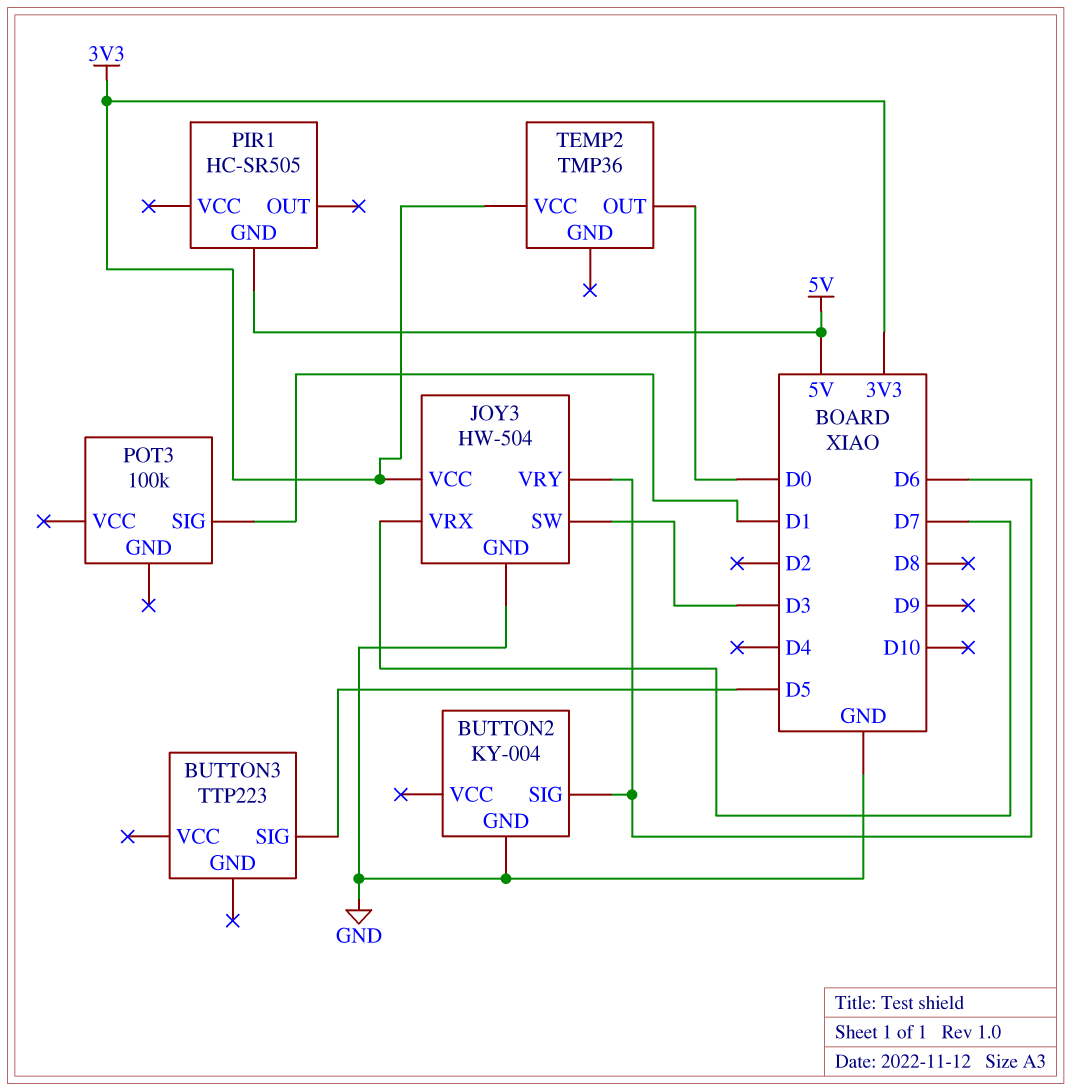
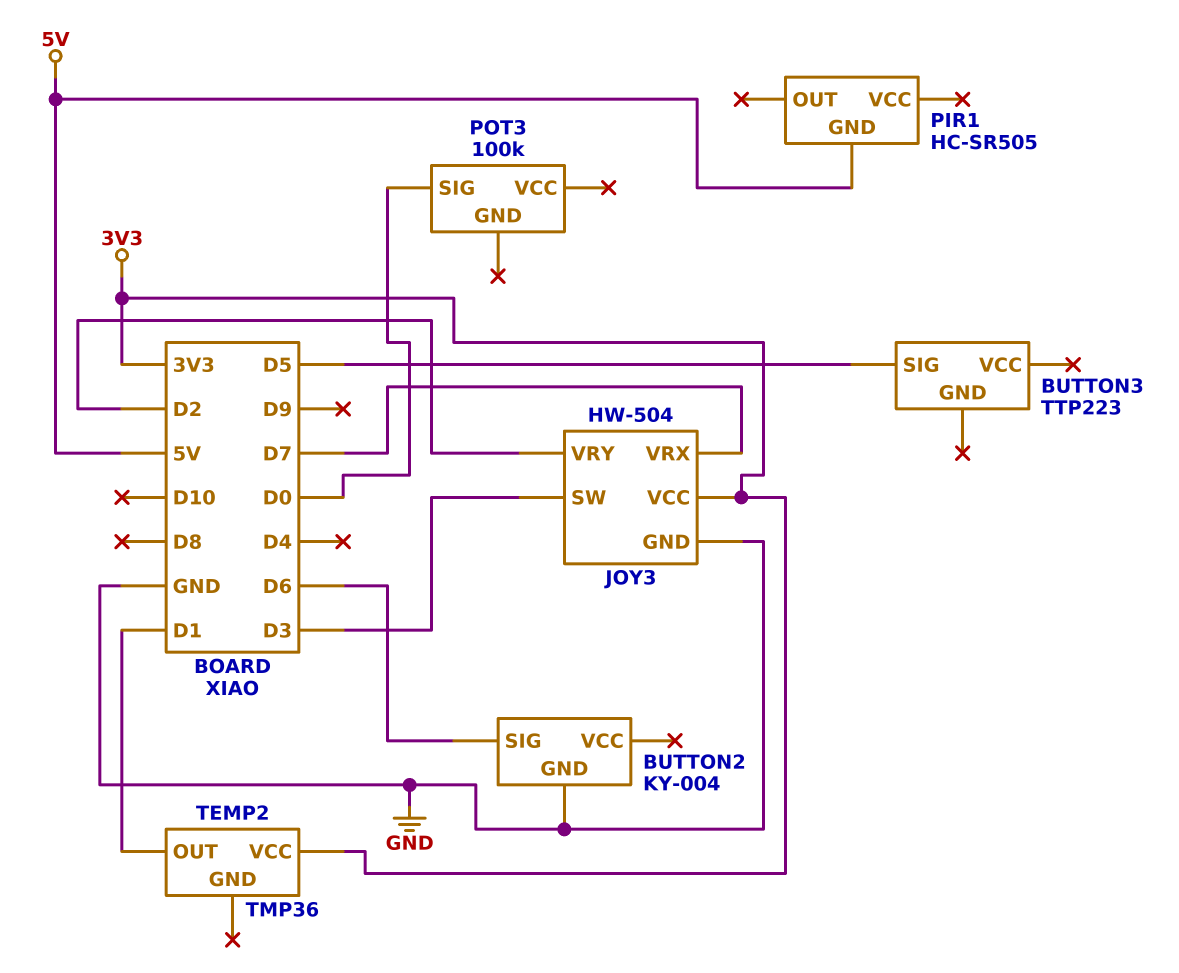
JOY3 pin VRY: D6 -> D2
POT3 pin SIG: D1 -> D0
TEMP2 pin OUT: D0 -> D1

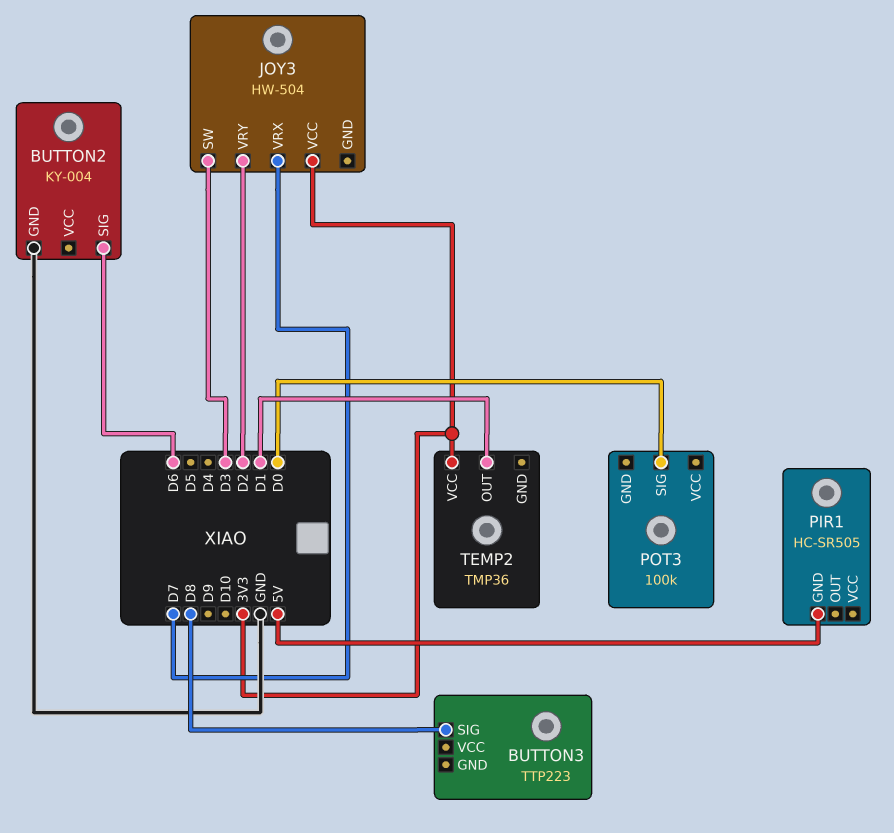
BUTTON3 pin SIG: D5 -> D8
JOY3 pin GND: GND -> none

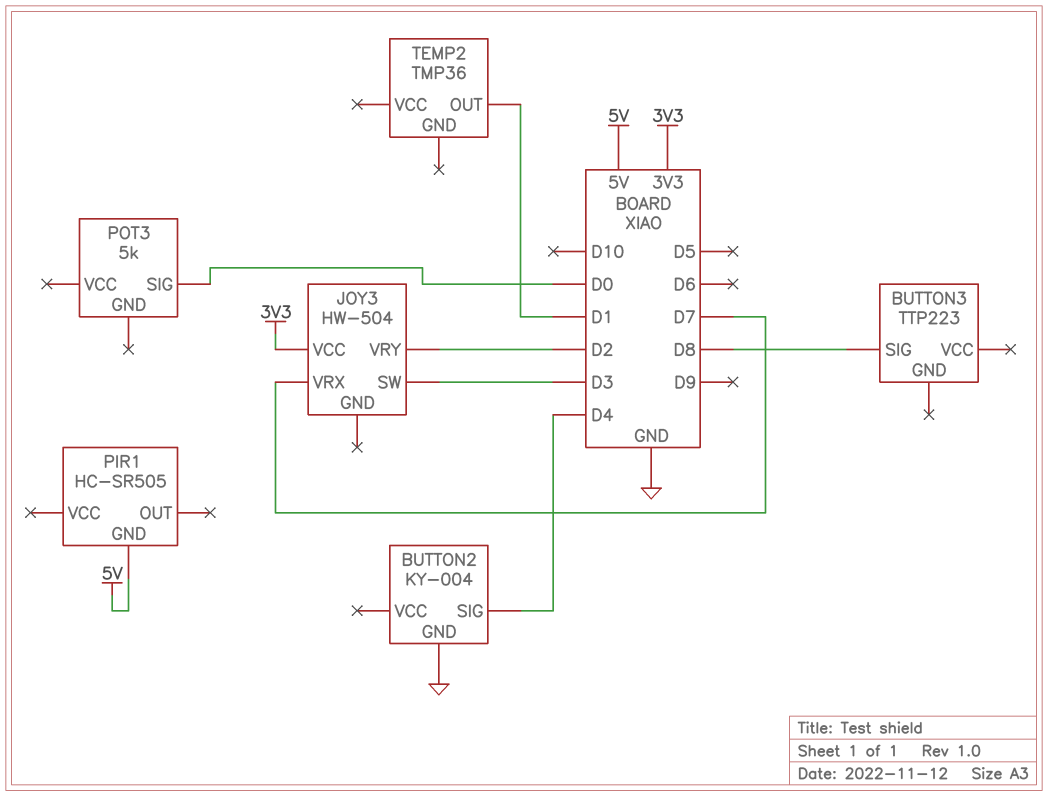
BUTTON2 pin SIG: D6 -> D4
POT3: 100k -> 5k
TEMP2 pin VCC: 3V3 -> none

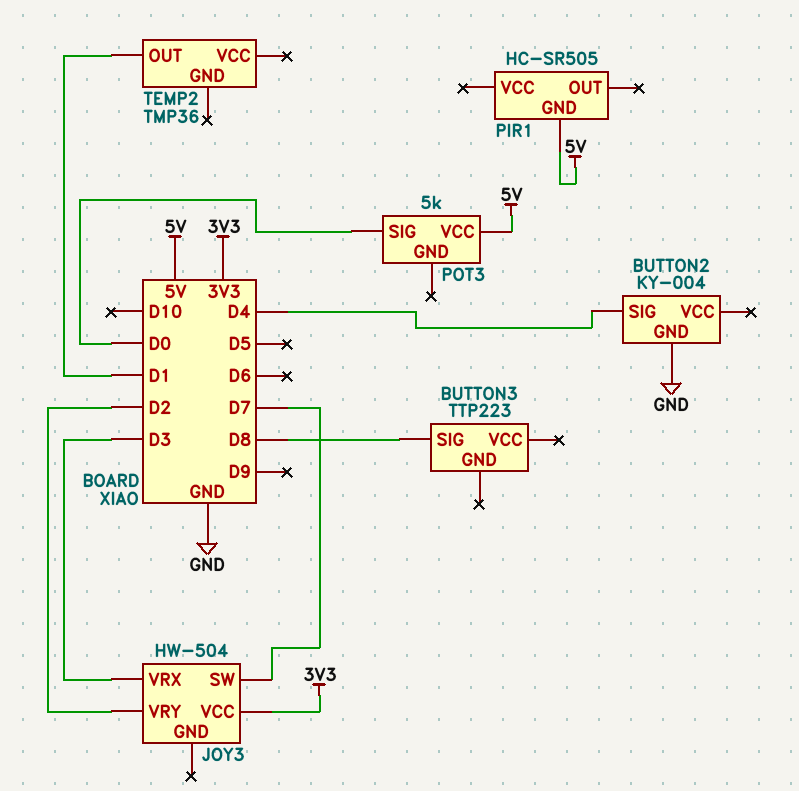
JOY3 pin SW: D3 -> D7
JOY3 pin VRX: D7 -> D3
POT3 pin VCC: none -> 5V

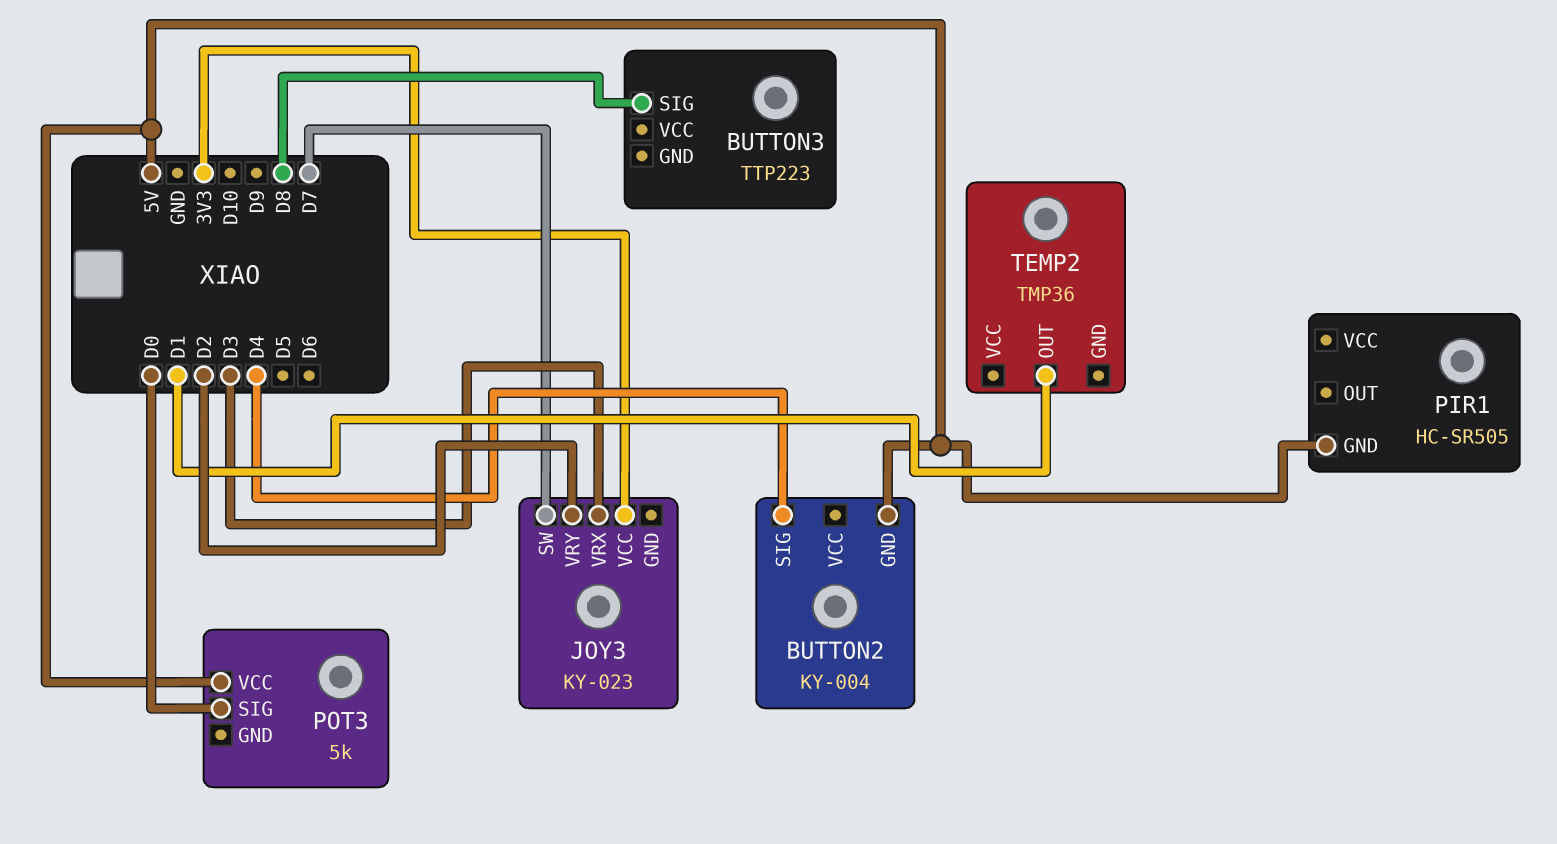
BUTTON2 pin GND: GND -> 5V
JOY3: HW-504 -> KY-023

